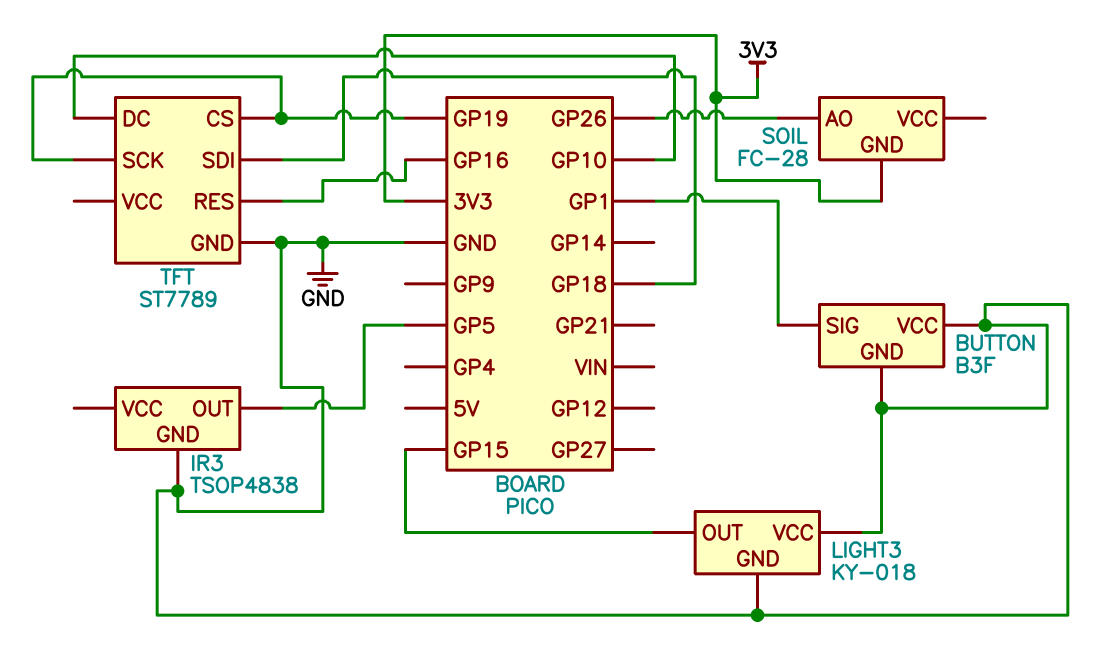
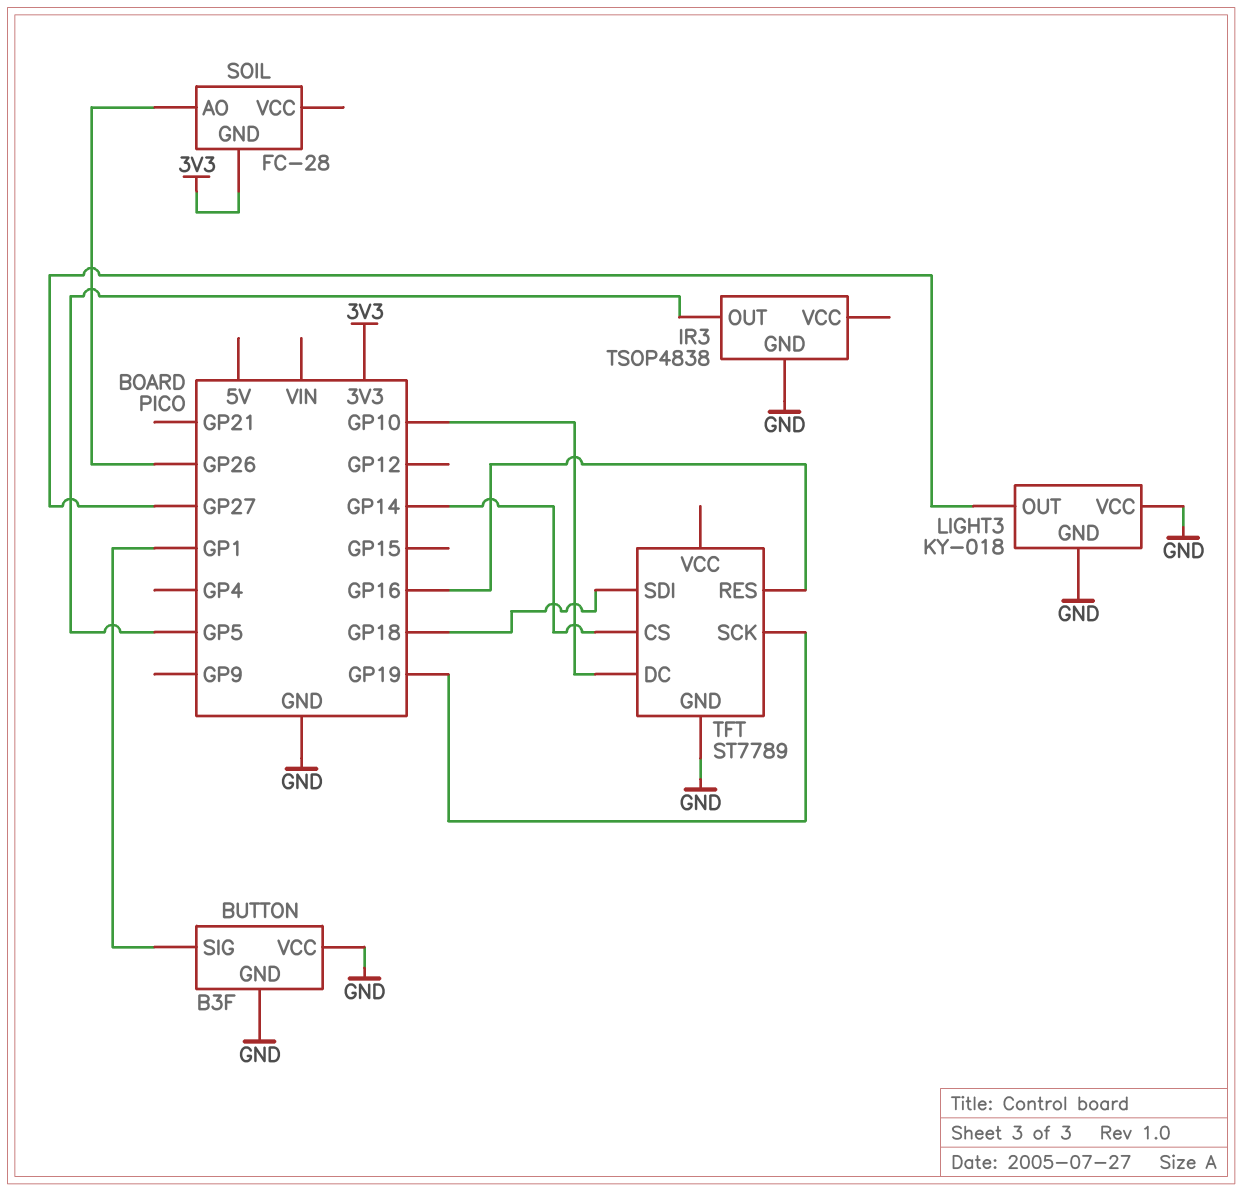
LIGHT3 pin OUT: GP15 -> GP27
TFT pin CS: GP19 -> GP14

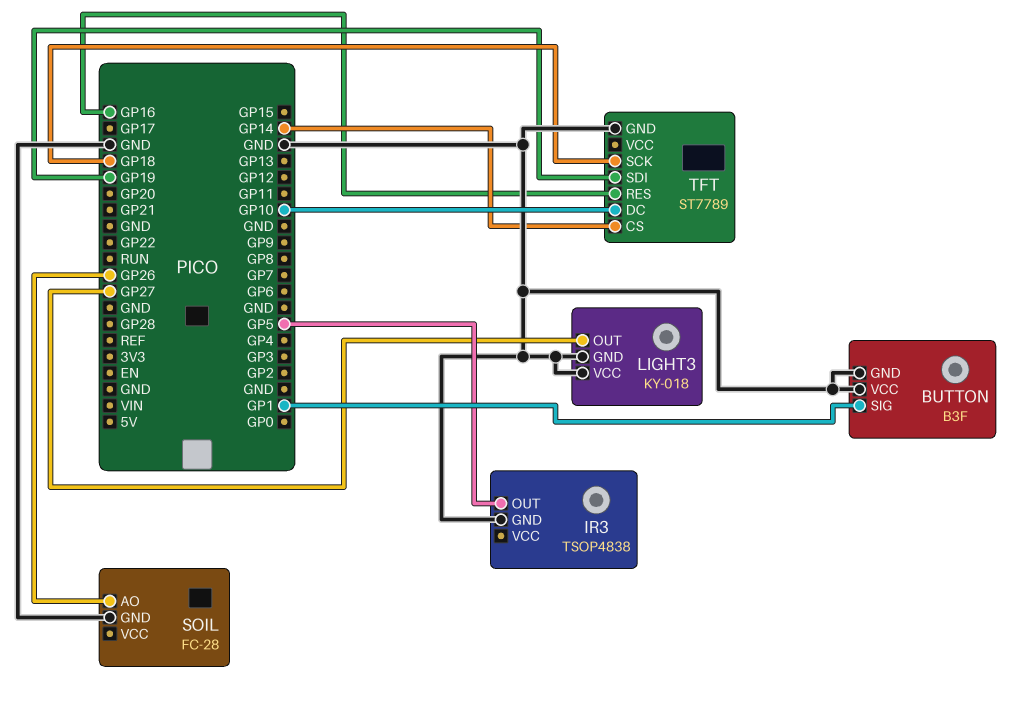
SOIL pin GND: 3V3 -> GND
TFT pin SCK: GP19 -> GP18
TFT pin SDI: GP18 -> GP19

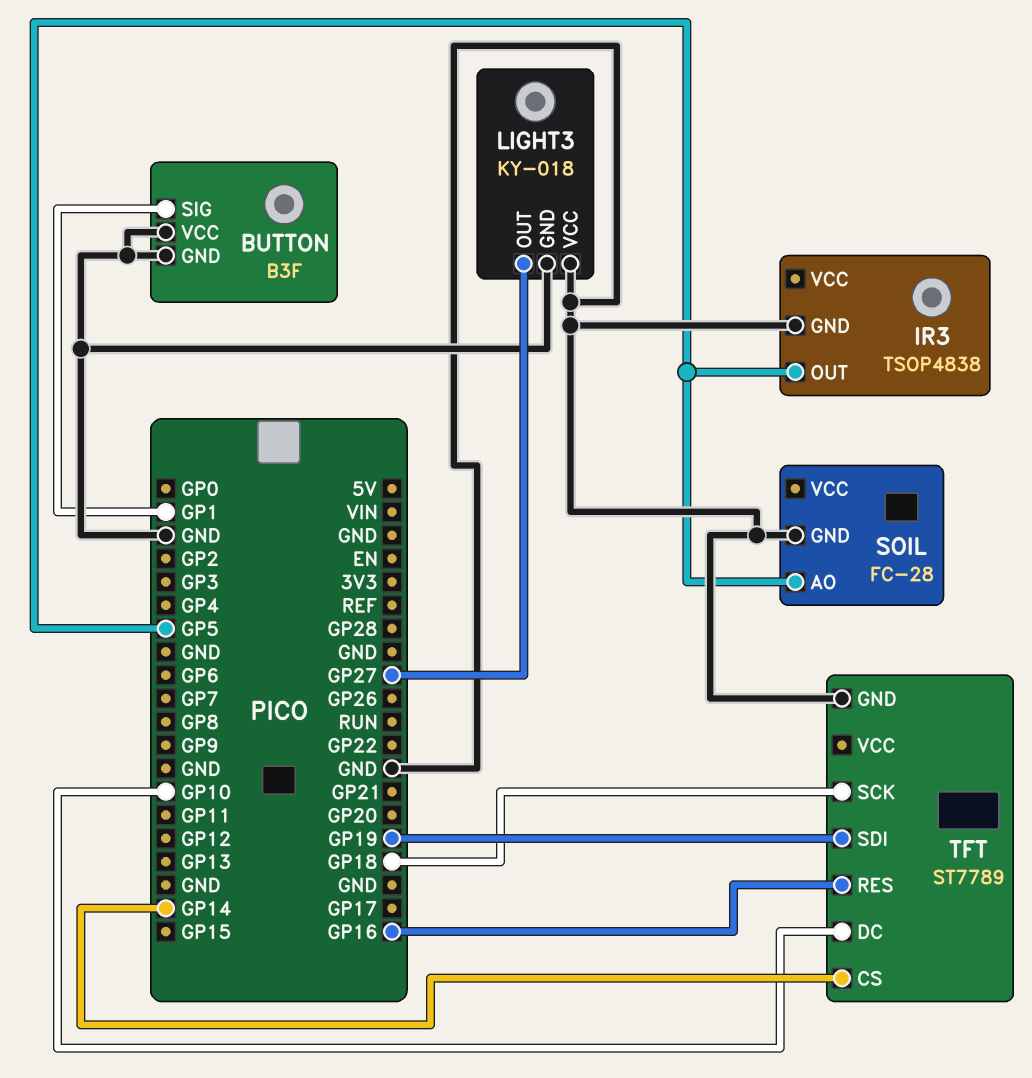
SOIL pin AO: GP26 -> GP5

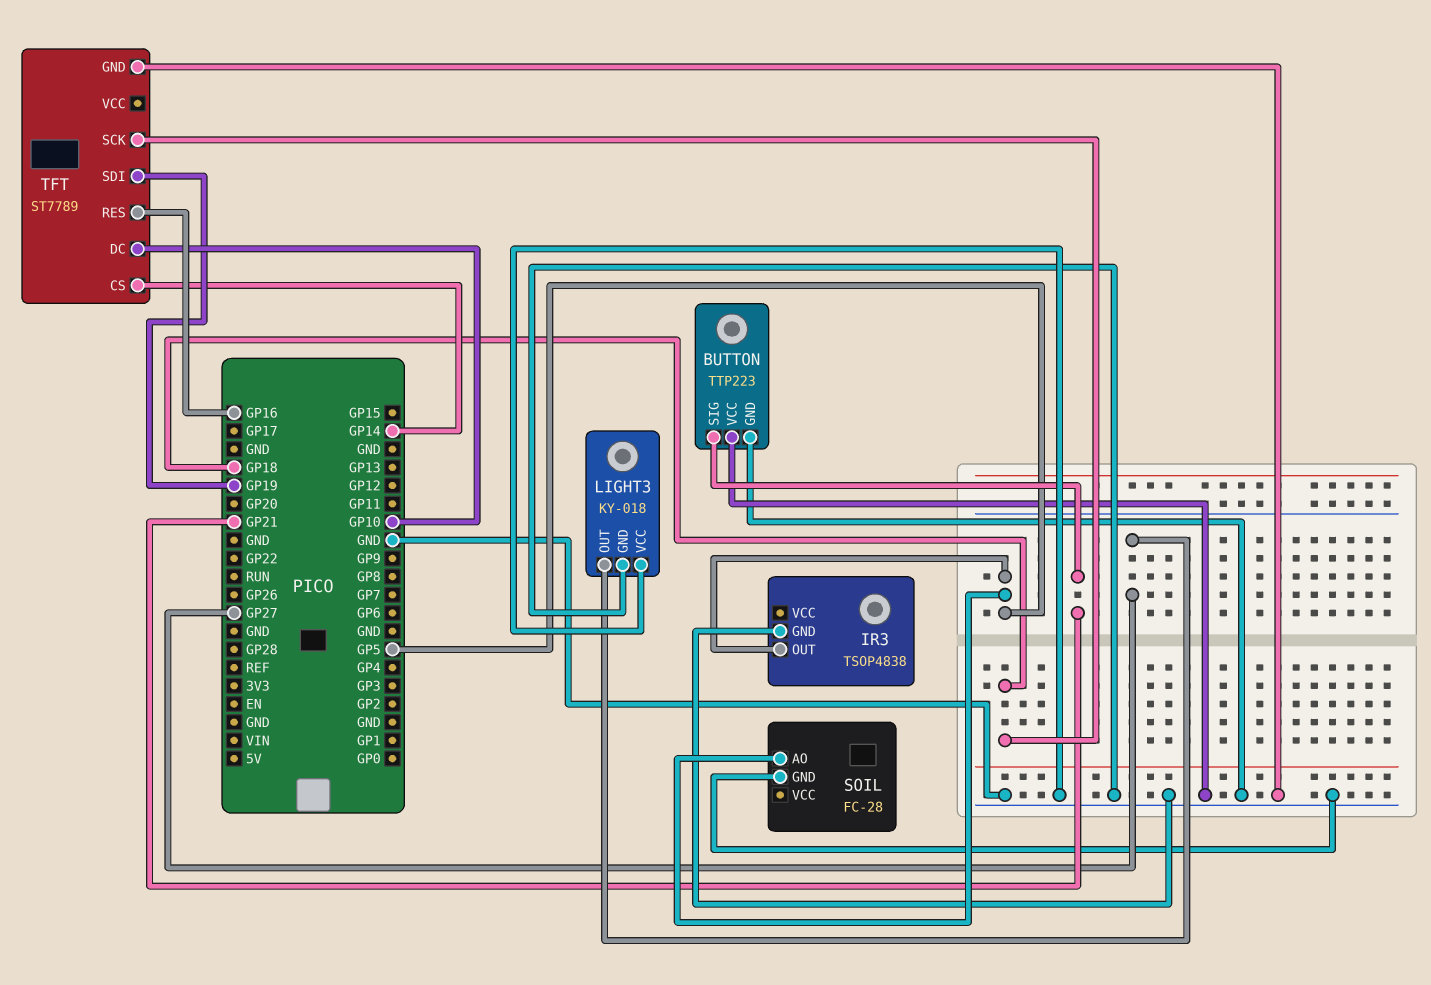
BUTTON: B3F -> TTP223
BUTTON pin SIG: GP1 -> GP21

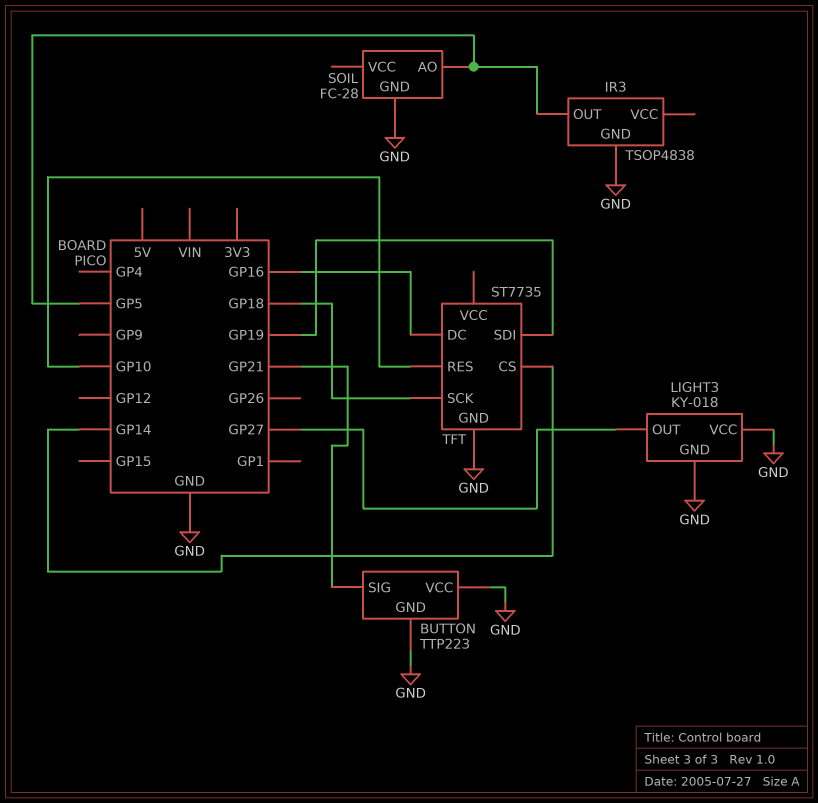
TFT: ST7789 -> ST7735
TFT pin DC: GP10 -> GP16
TFT pin RES: GP16 -> GP10

